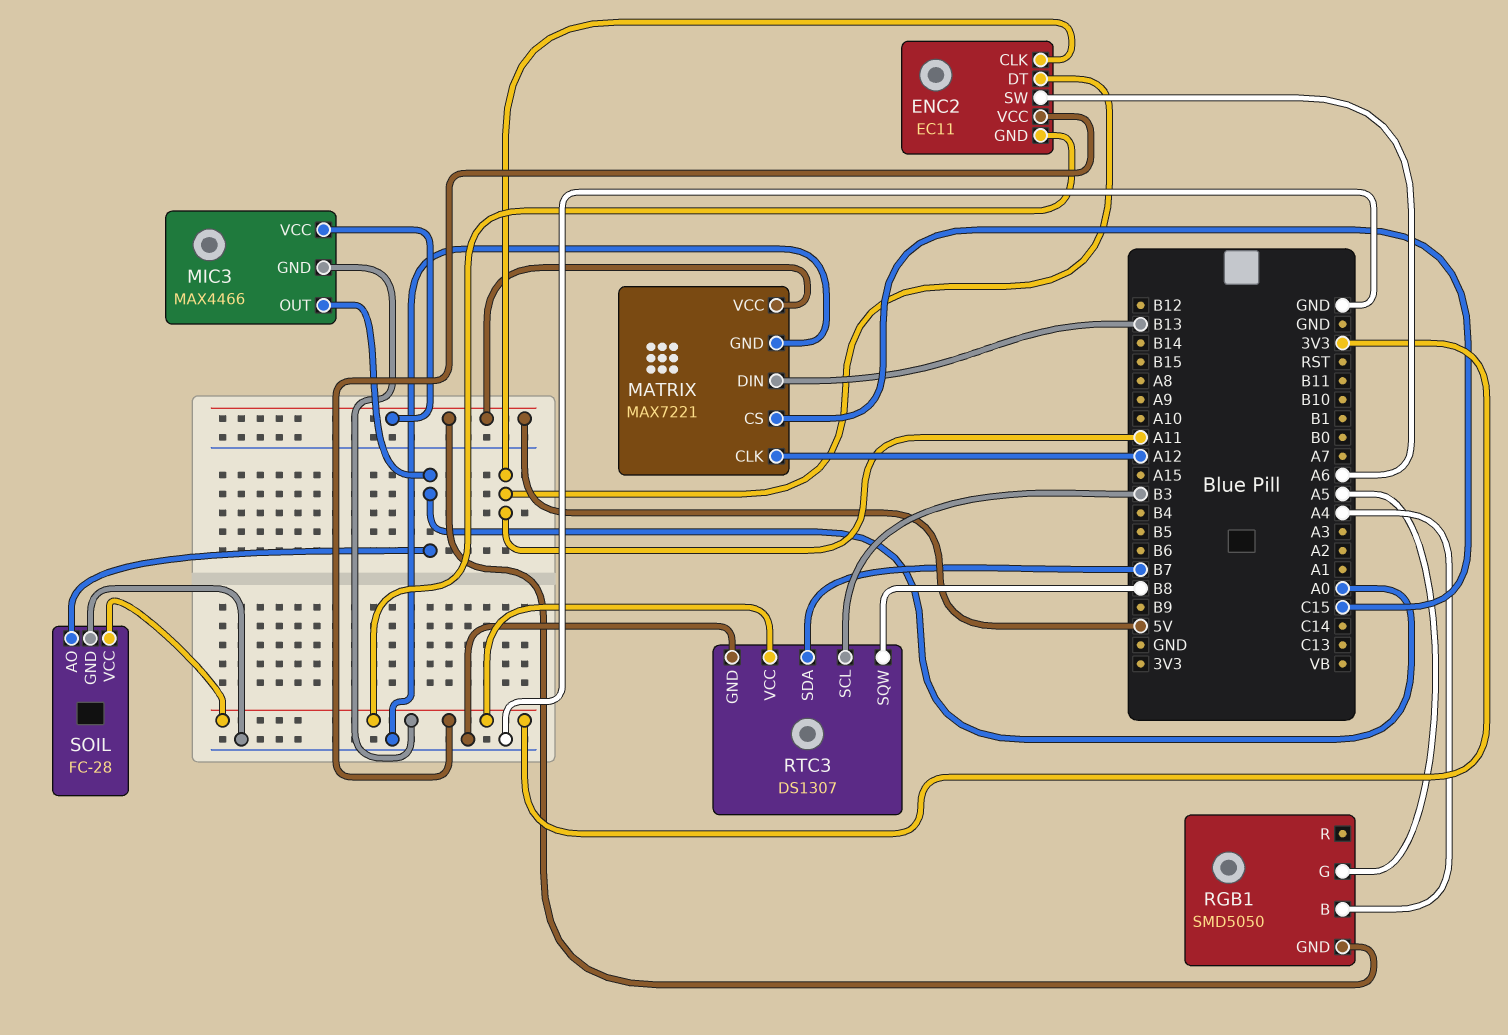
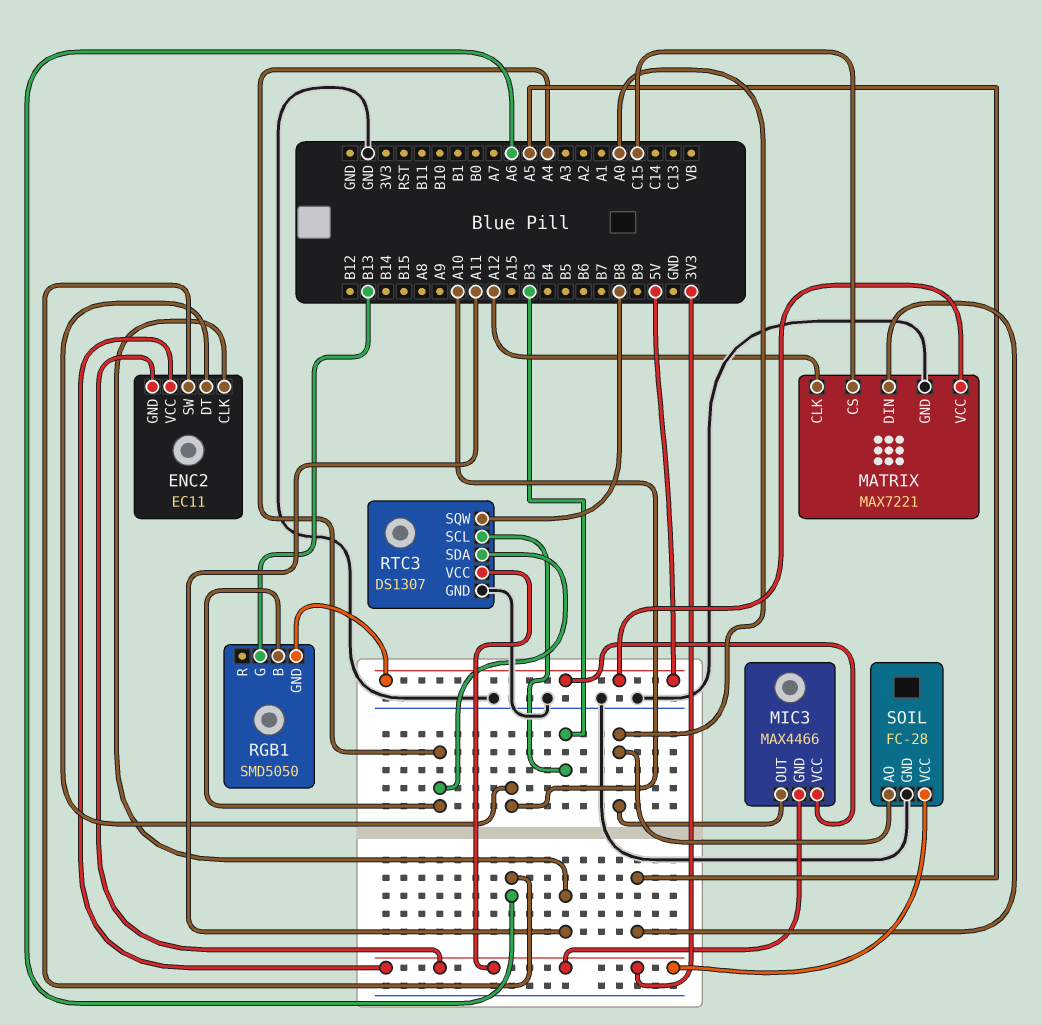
ENC2 pin DT: A11 -> A10
MATRIX pin DIN: B13 -> A5
RGB1 pin G: A5 -> B13
RTC3 pin SDA: B7 -> A4

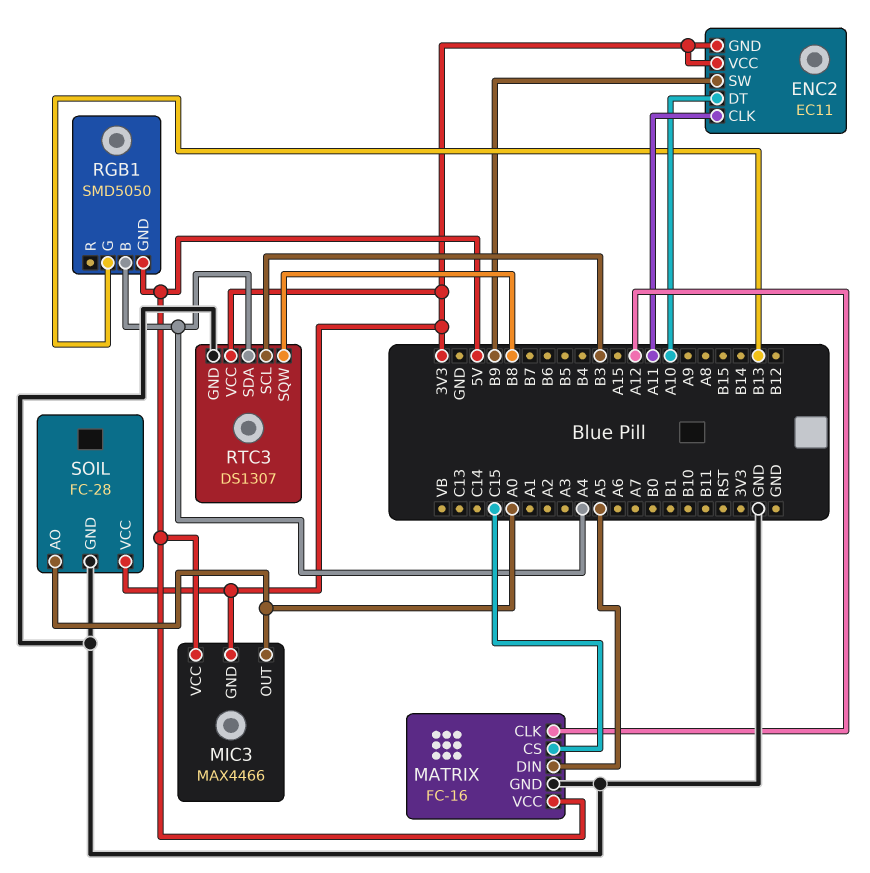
ENC2 pin SW: A6 -> B9
MATRIX: MAX7221 -> FC-16

